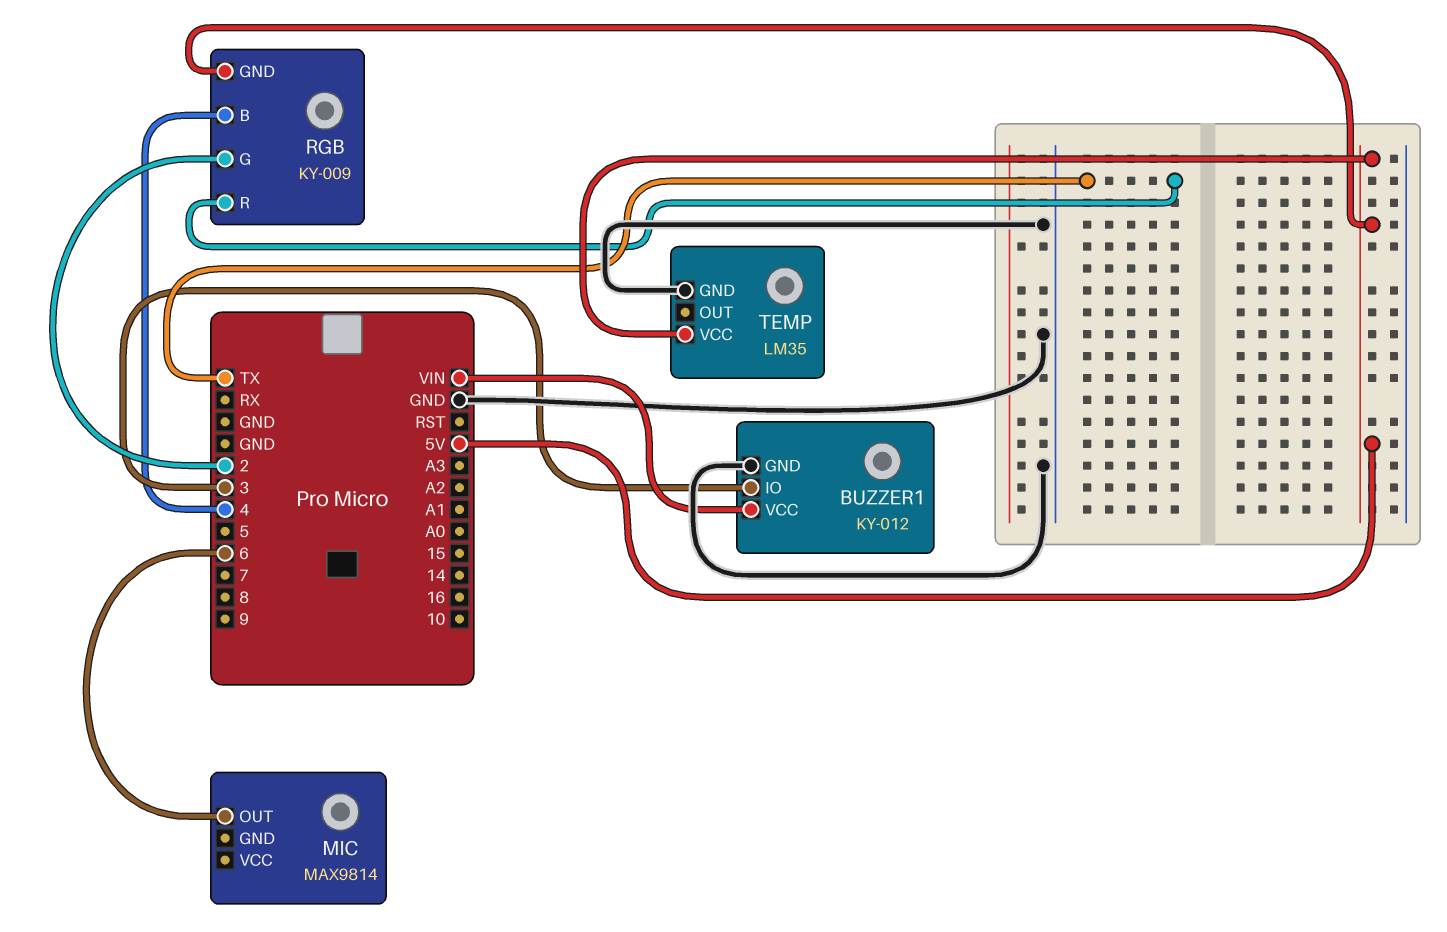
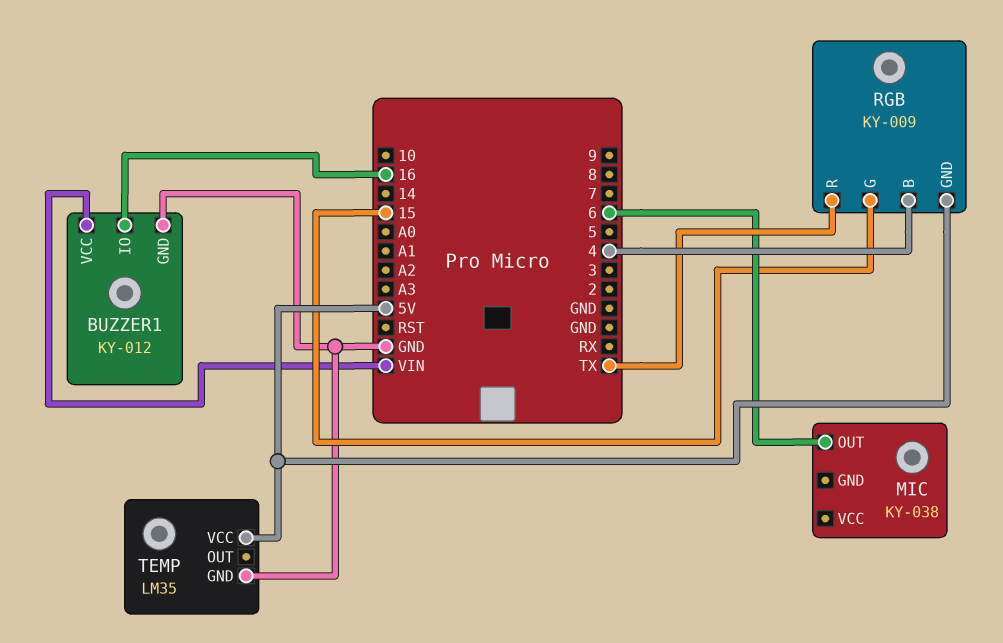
BUZZER1 pin IO: 3 -> 16
MIC: MAX9814 -> KY-038
RGB pin G: 2 -> 15

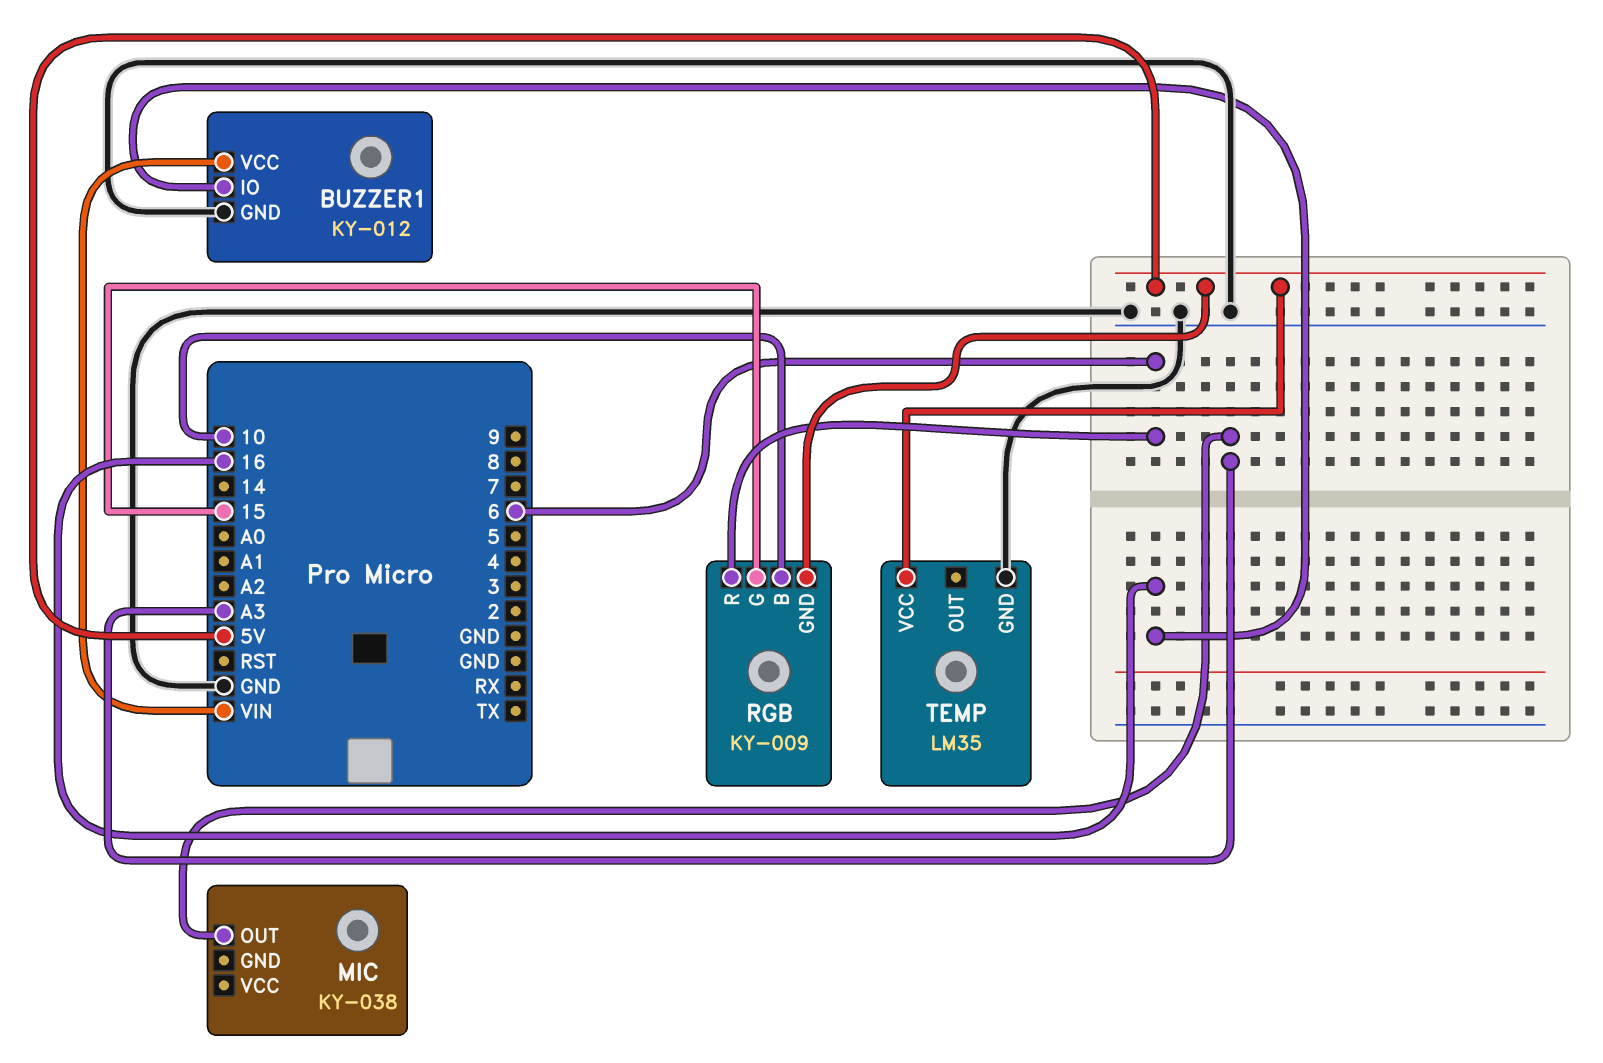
MIC pin OUT: 6 -> A3
RGB pin B: 4 -> 10
RGB pin R: TX -> 6

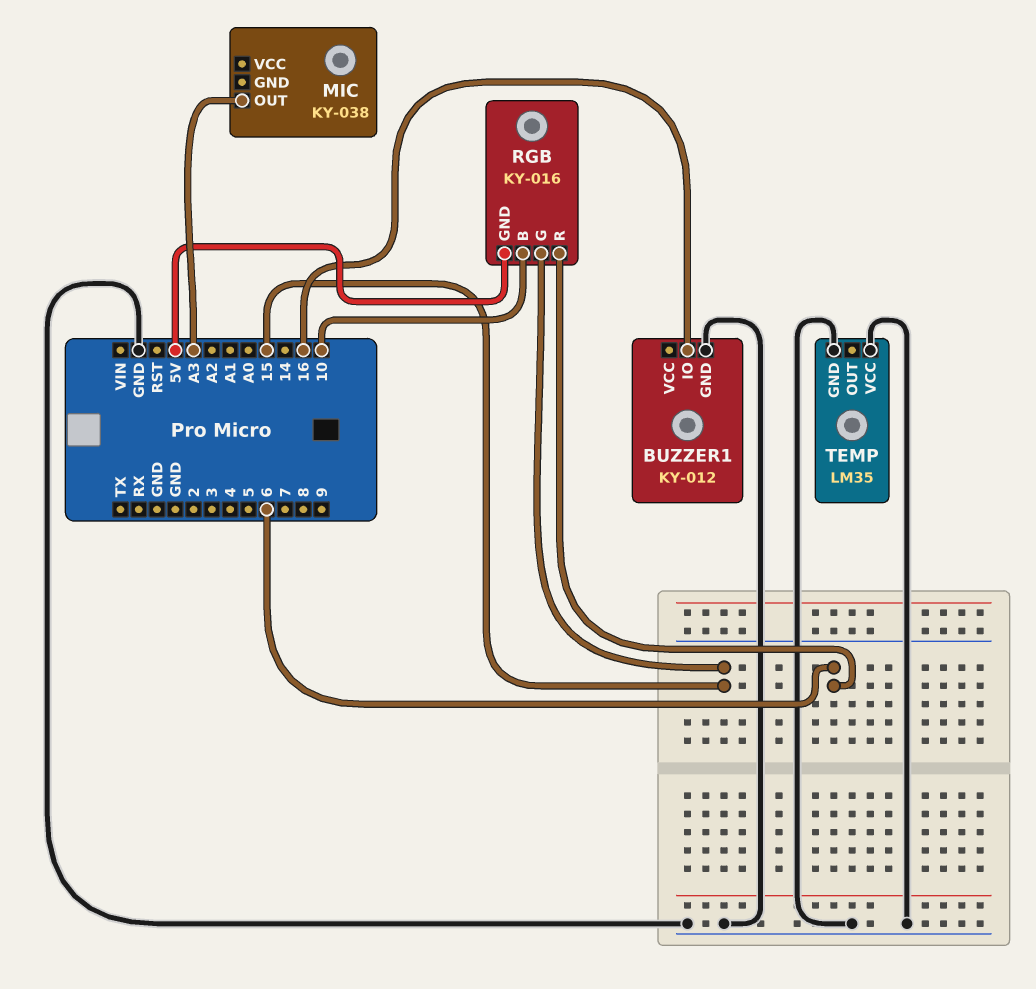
BUZZER1 pin VCC: VIN -> none
RGB: KY-009 -> KY-016
TEMP pin VCC: 5V -> GND

